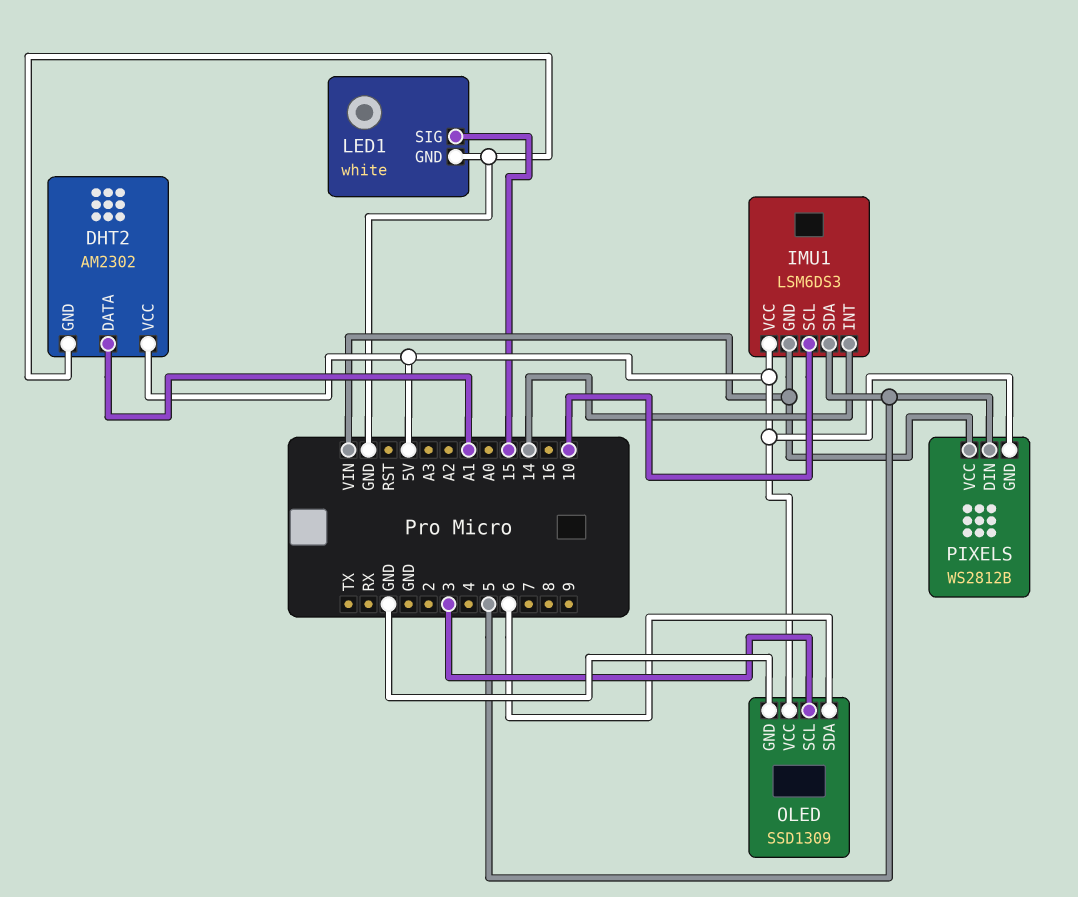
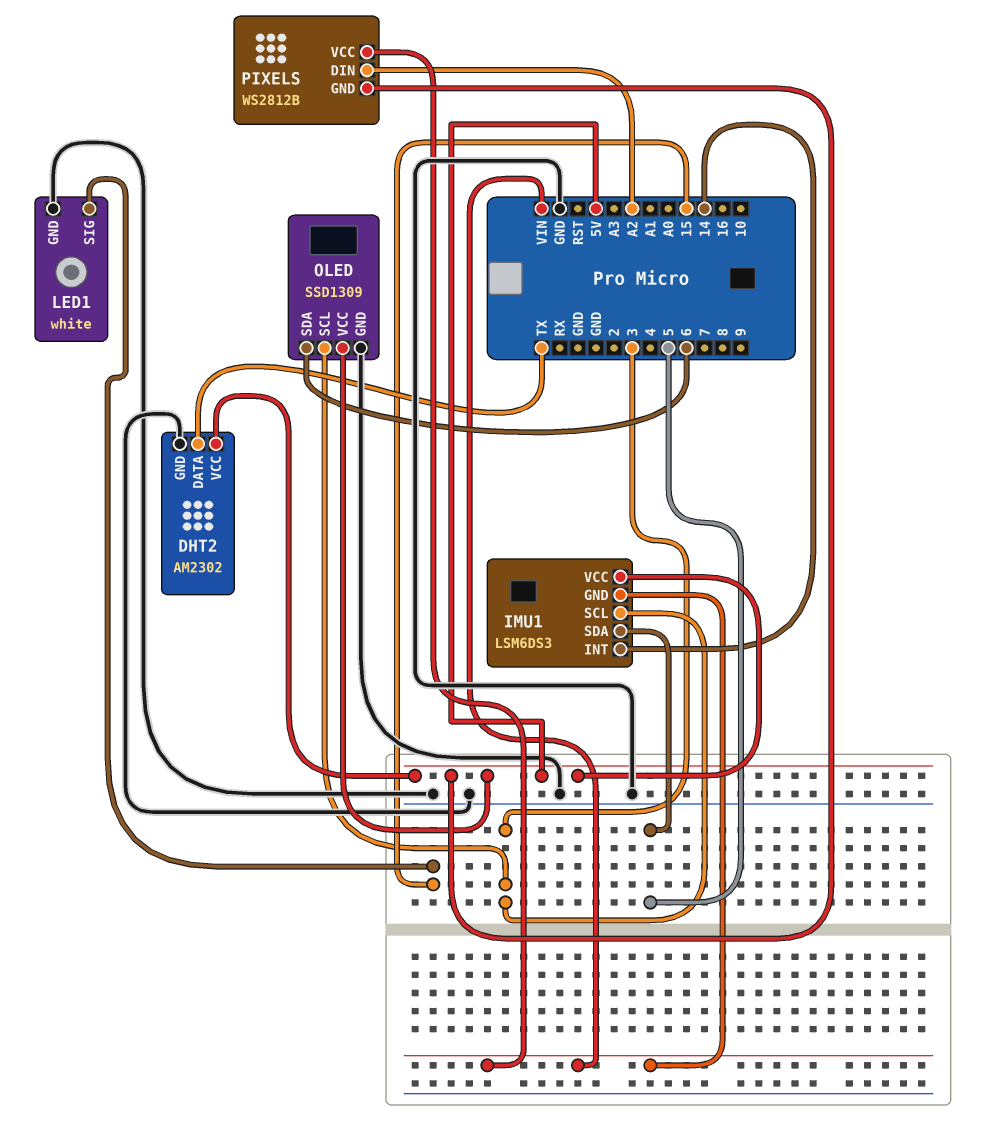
DHT2 pin DATA: A1 -> TX
IMU1 pin SCL: 10 -> 3
PIXELS pin DIN: 5 -> A2

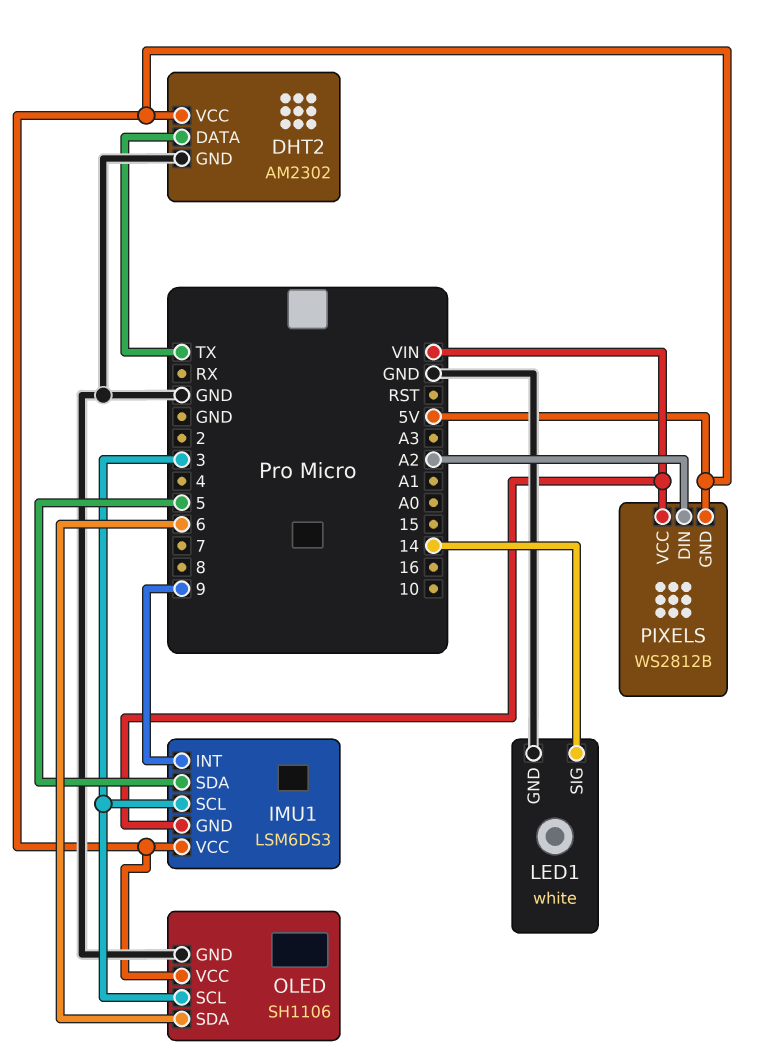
IMU1 pin INT: 14 -> 9
LED1 pin SIG: 15 -> 14
OLED: SSD1309 -> SH1106

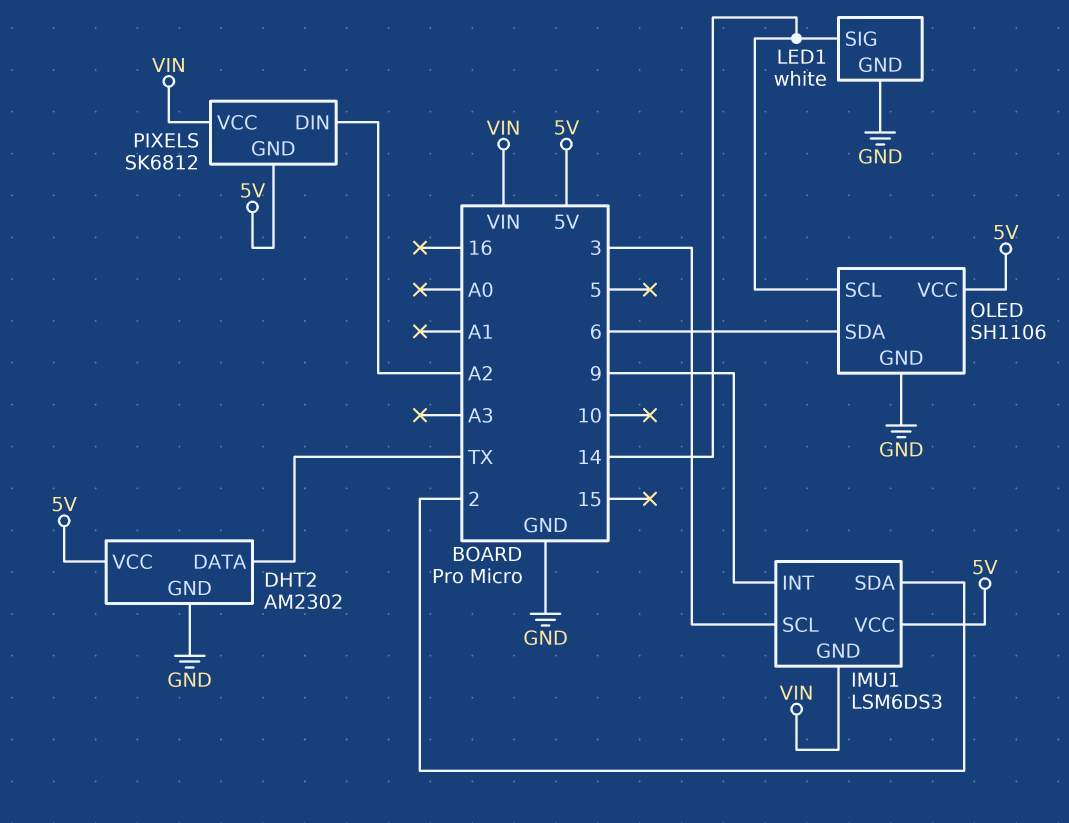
IMU1 pin SDA: 5 -> 2
OLED pin SCL: 3 -> 14
PIXELS: WS2812B -> SK6812

